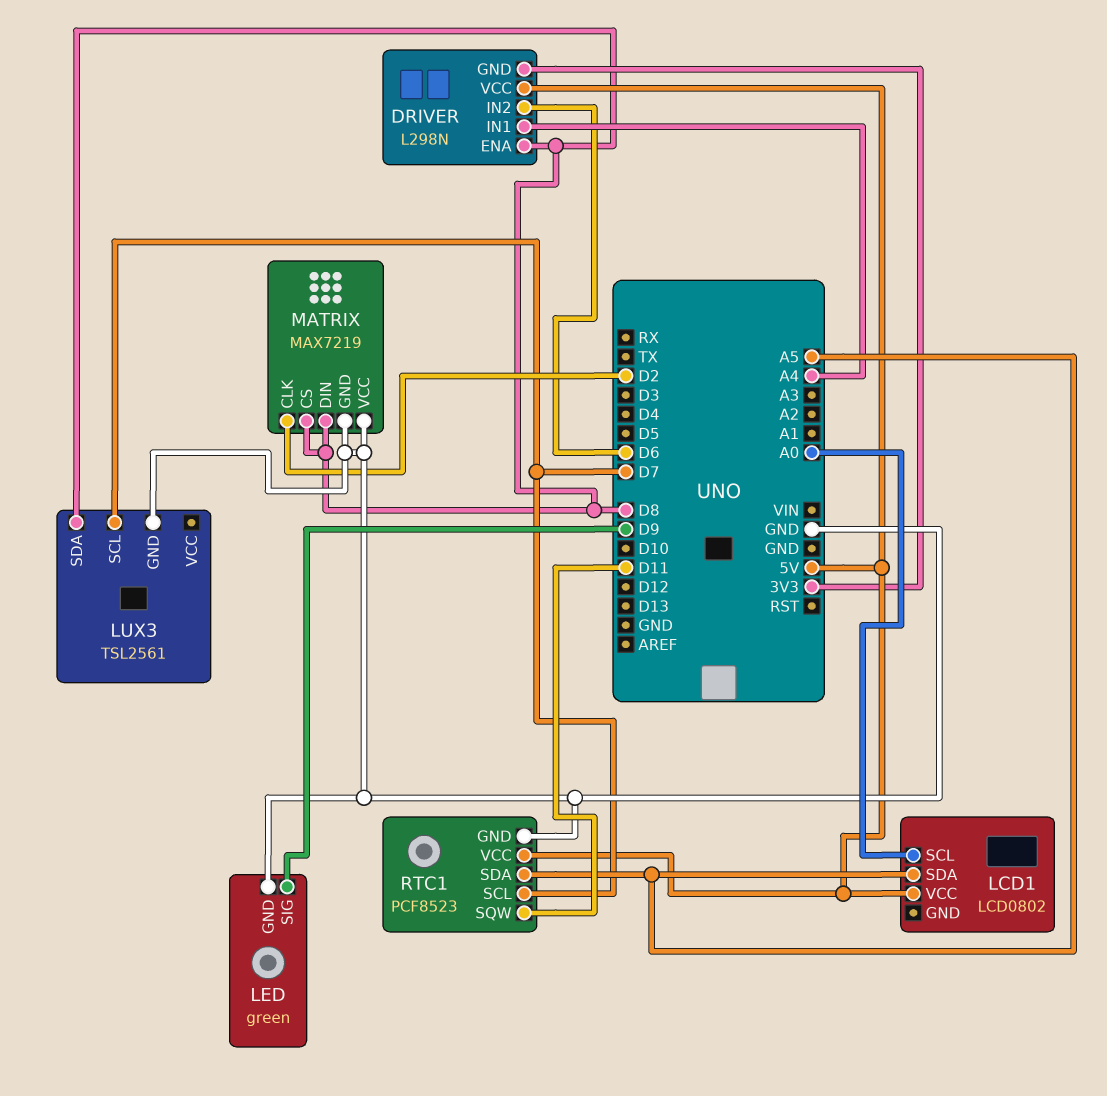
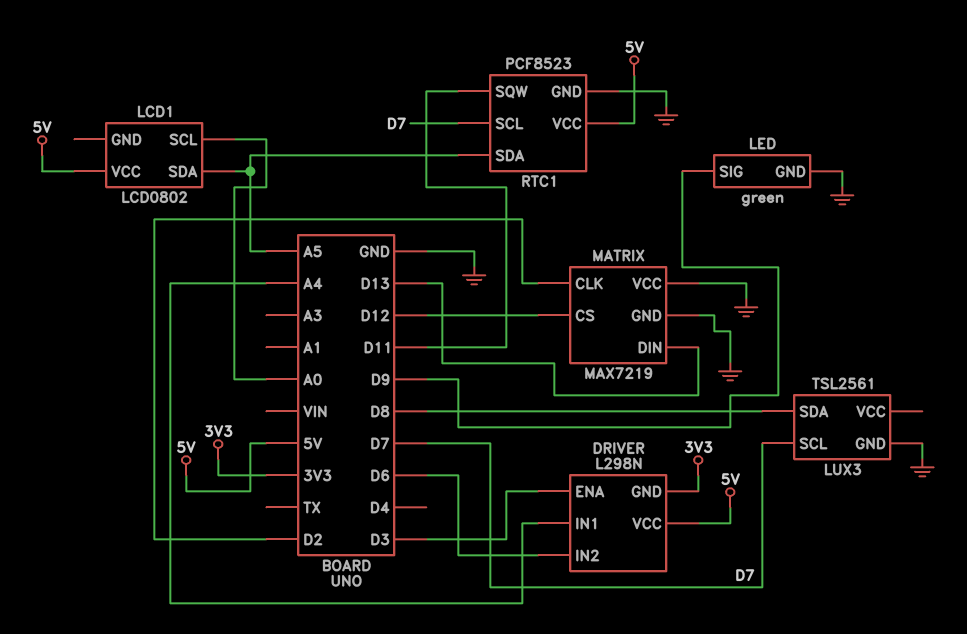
DRIVER pin ENA: D8 -> D3
MATRIX pin CS: D8 -> D12
MATRIX pin DIN: D8 -> D13

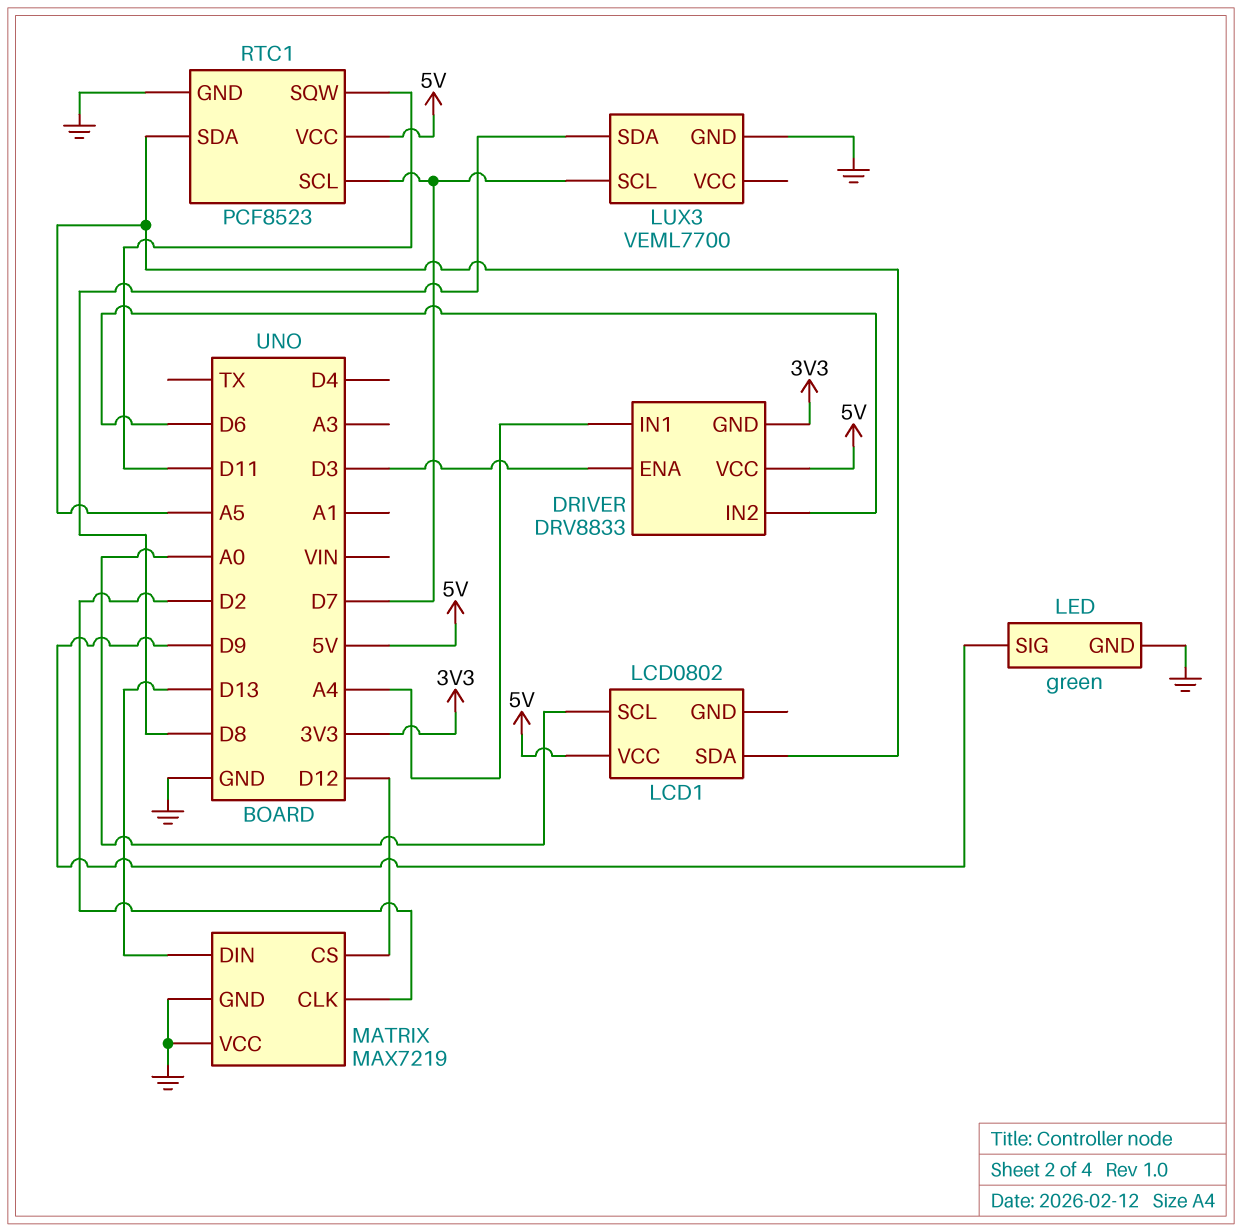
DRIVER: L298N -> DRV8833
LUX3: TSL2561 -> VEML7700

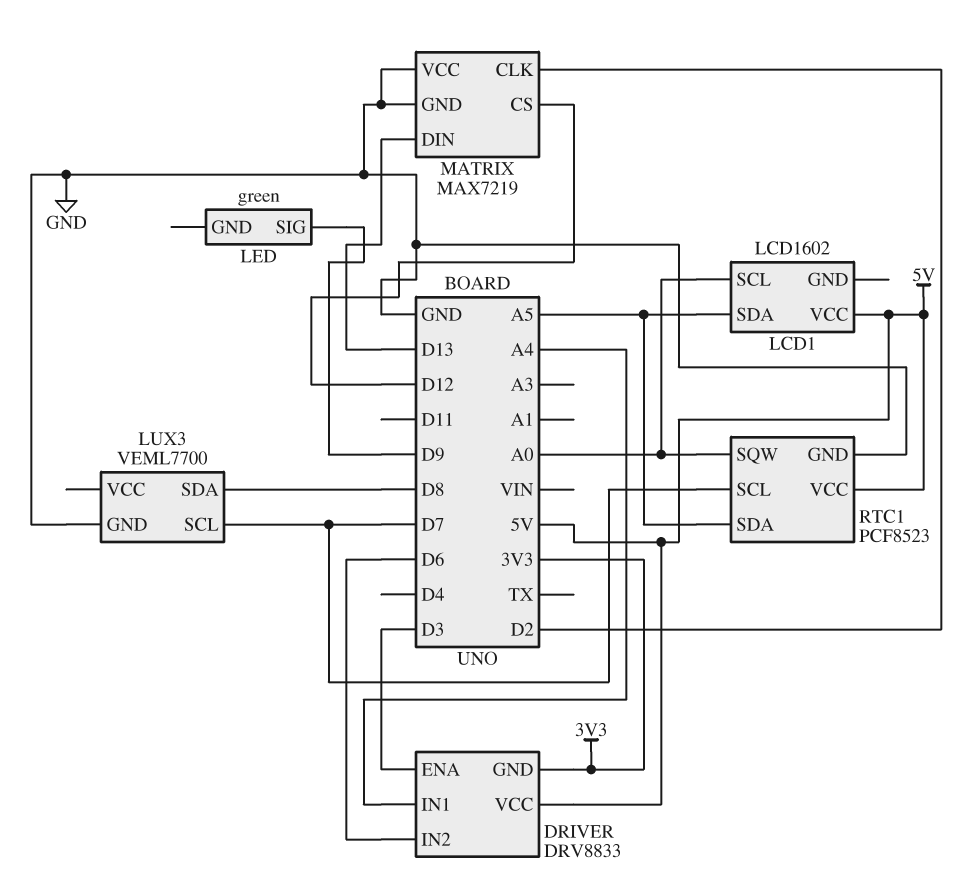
LCD1: LCD0802 -> LCD1602
LED pin GND: GND -> none
RTC1 pin SQW: D11 -> A0

